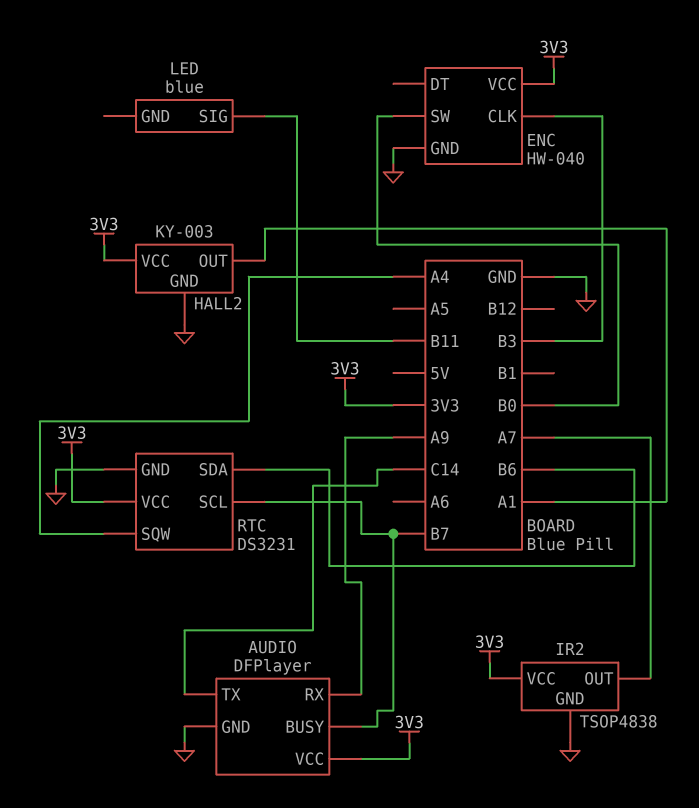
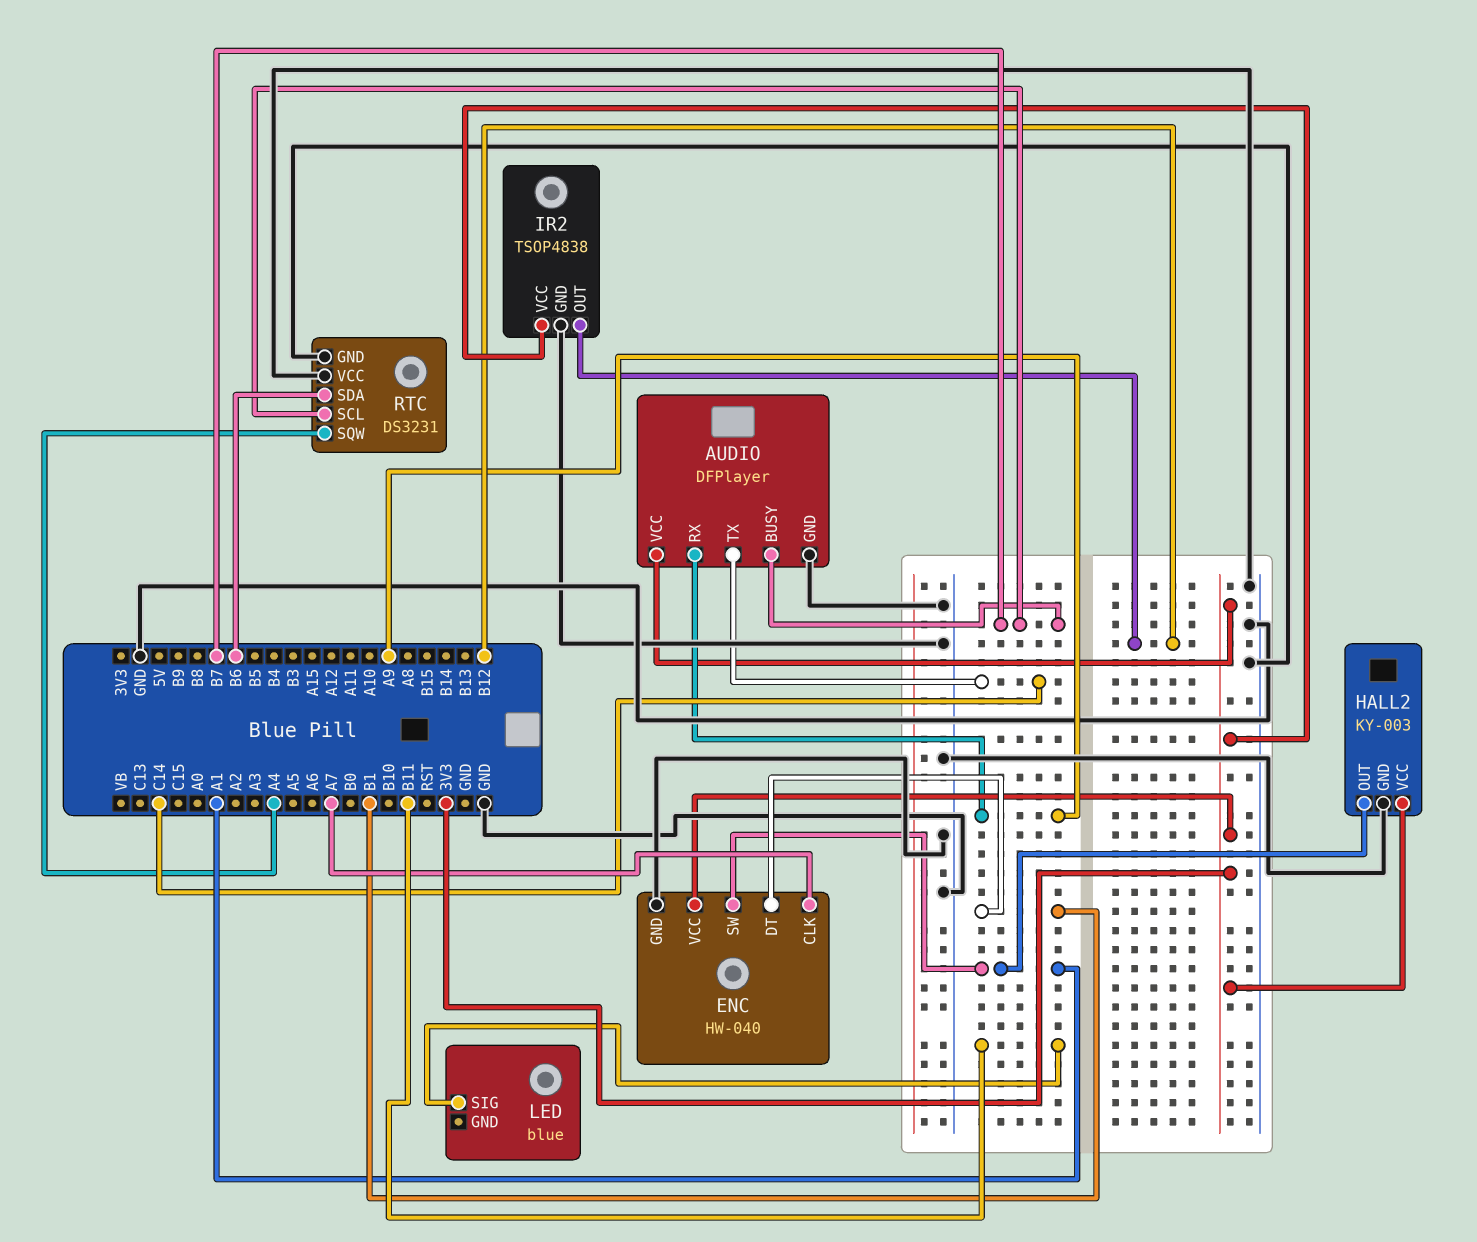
ENC pin CLK: B3 -> A7
ENC pin DT: none -> B1
ENC pin SW: B0 -> A1
IR2 pin OUT: A7 -> B12
RTC pin VCC: 3V3 -> GND

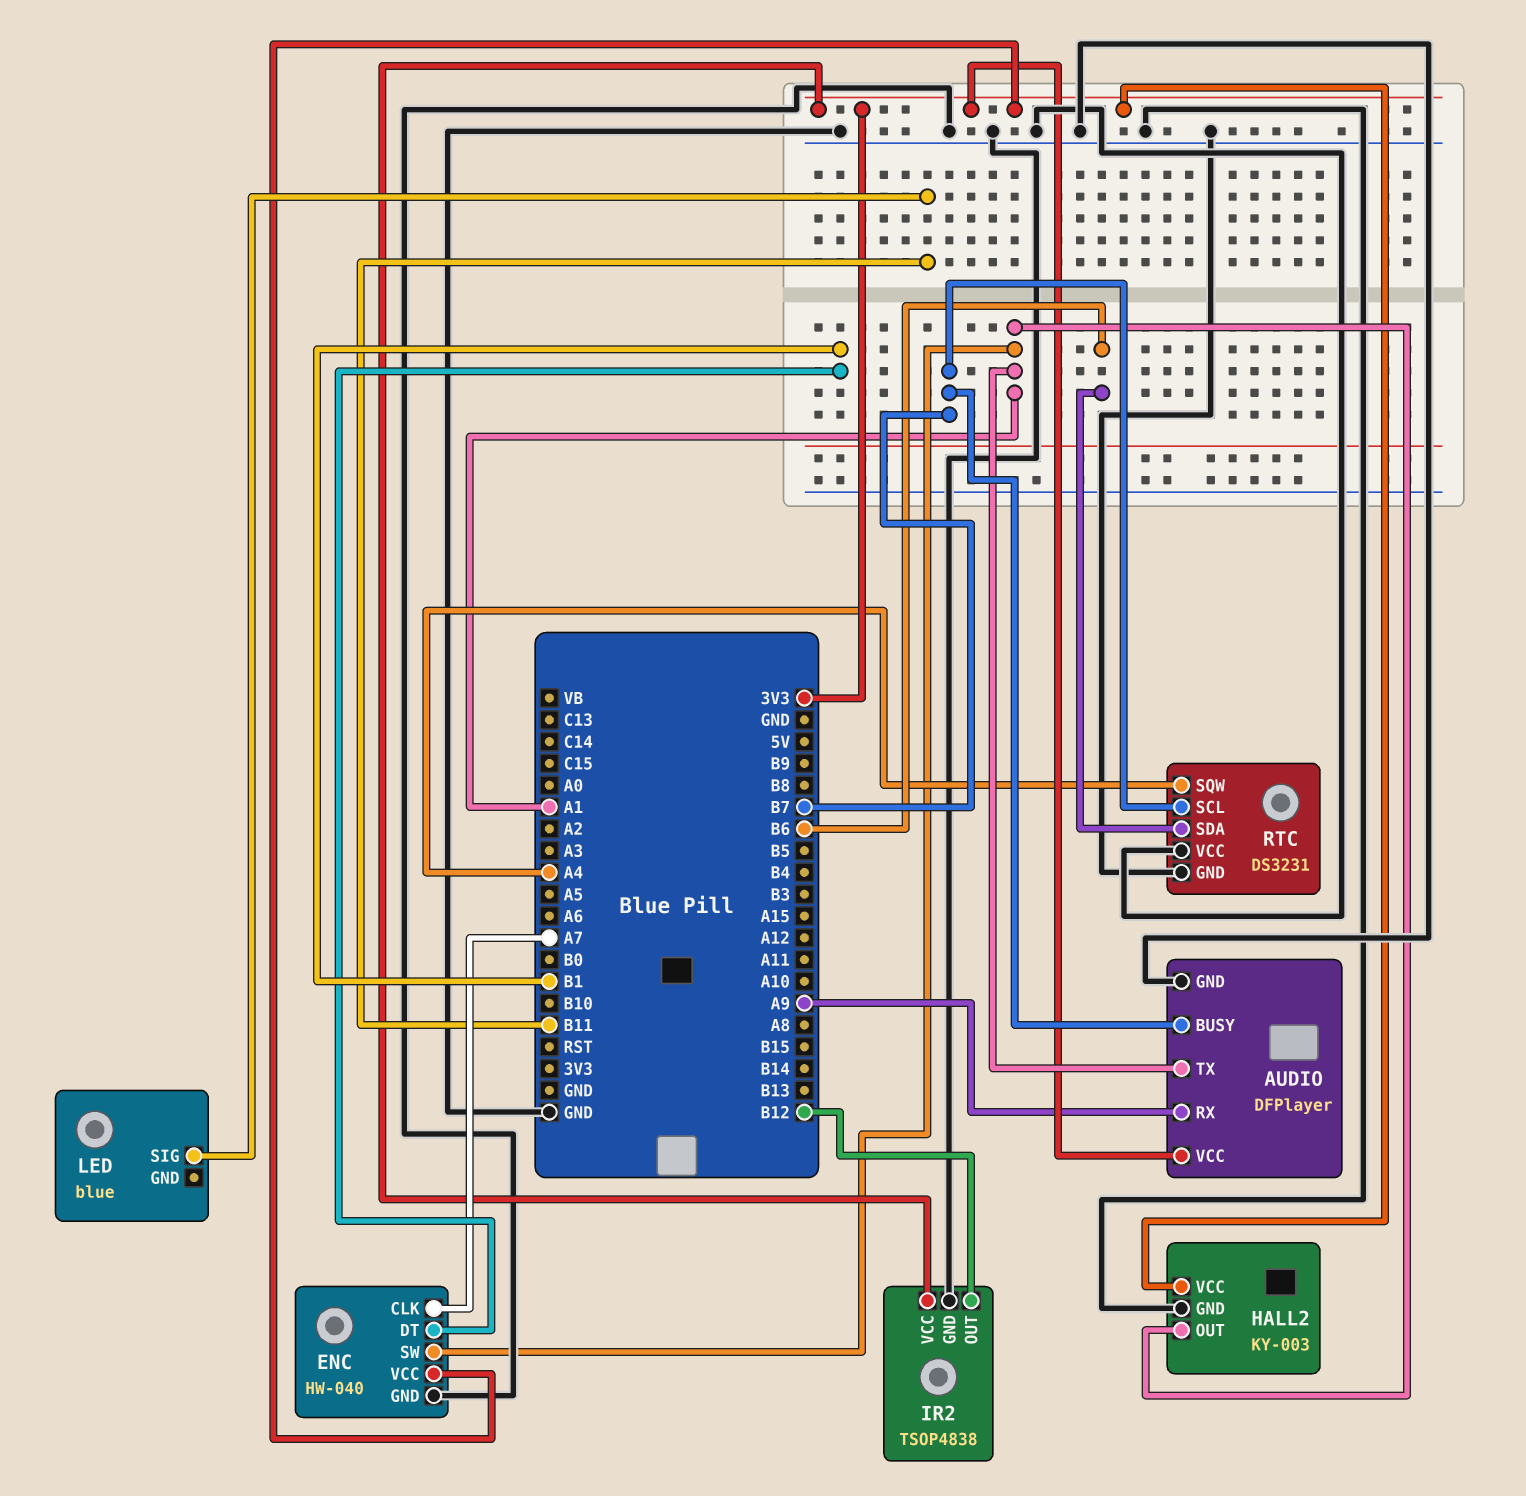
AUDIO pin TX: C14 -> A1

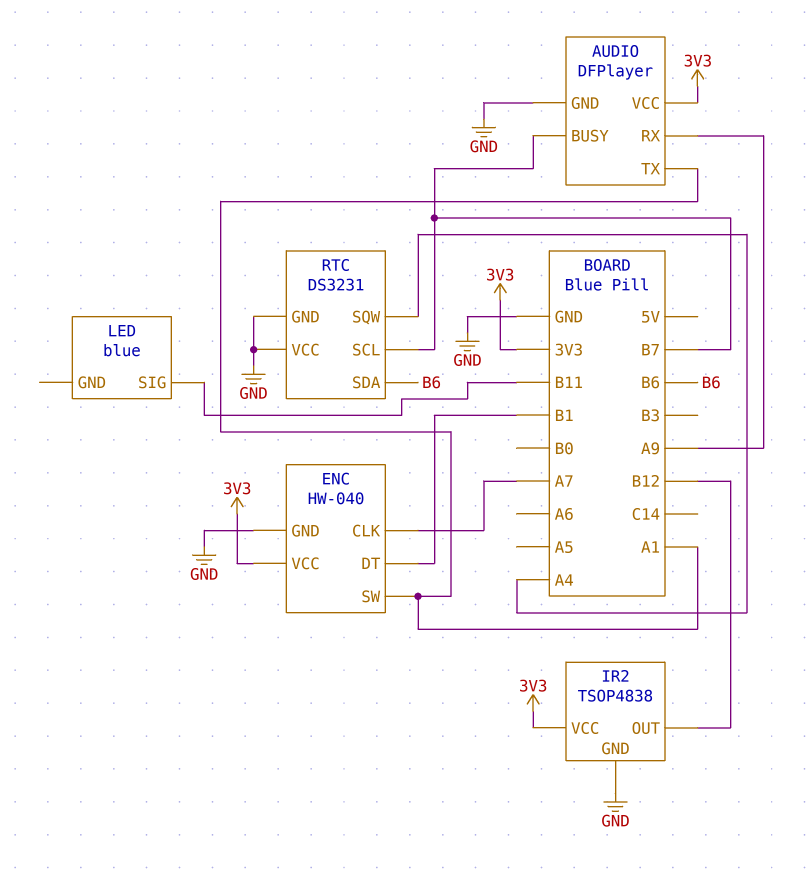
HALL2: KY-003 -> none
HALL2 pin GND: GND -> none
HALL2 pin OUT: A1 -> none
HALL2 pin VCC: 3V3 -> none

